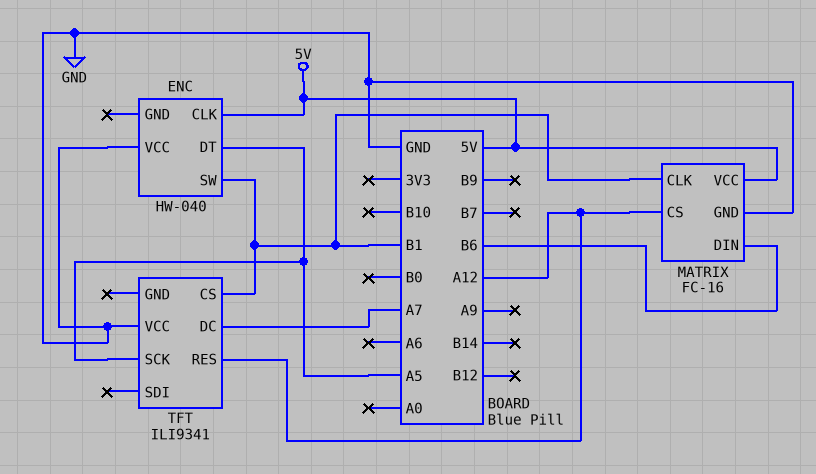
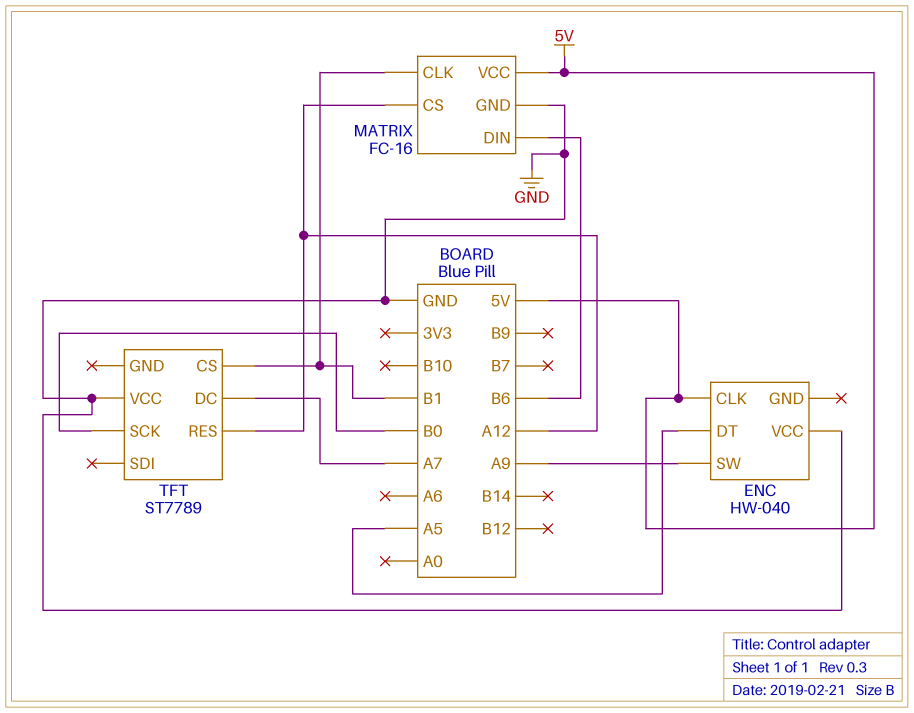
ENC pin SW: B1 -> A9
TFT: ILI9341 -> ST7789
TFT pin SCK: A5 -> B0

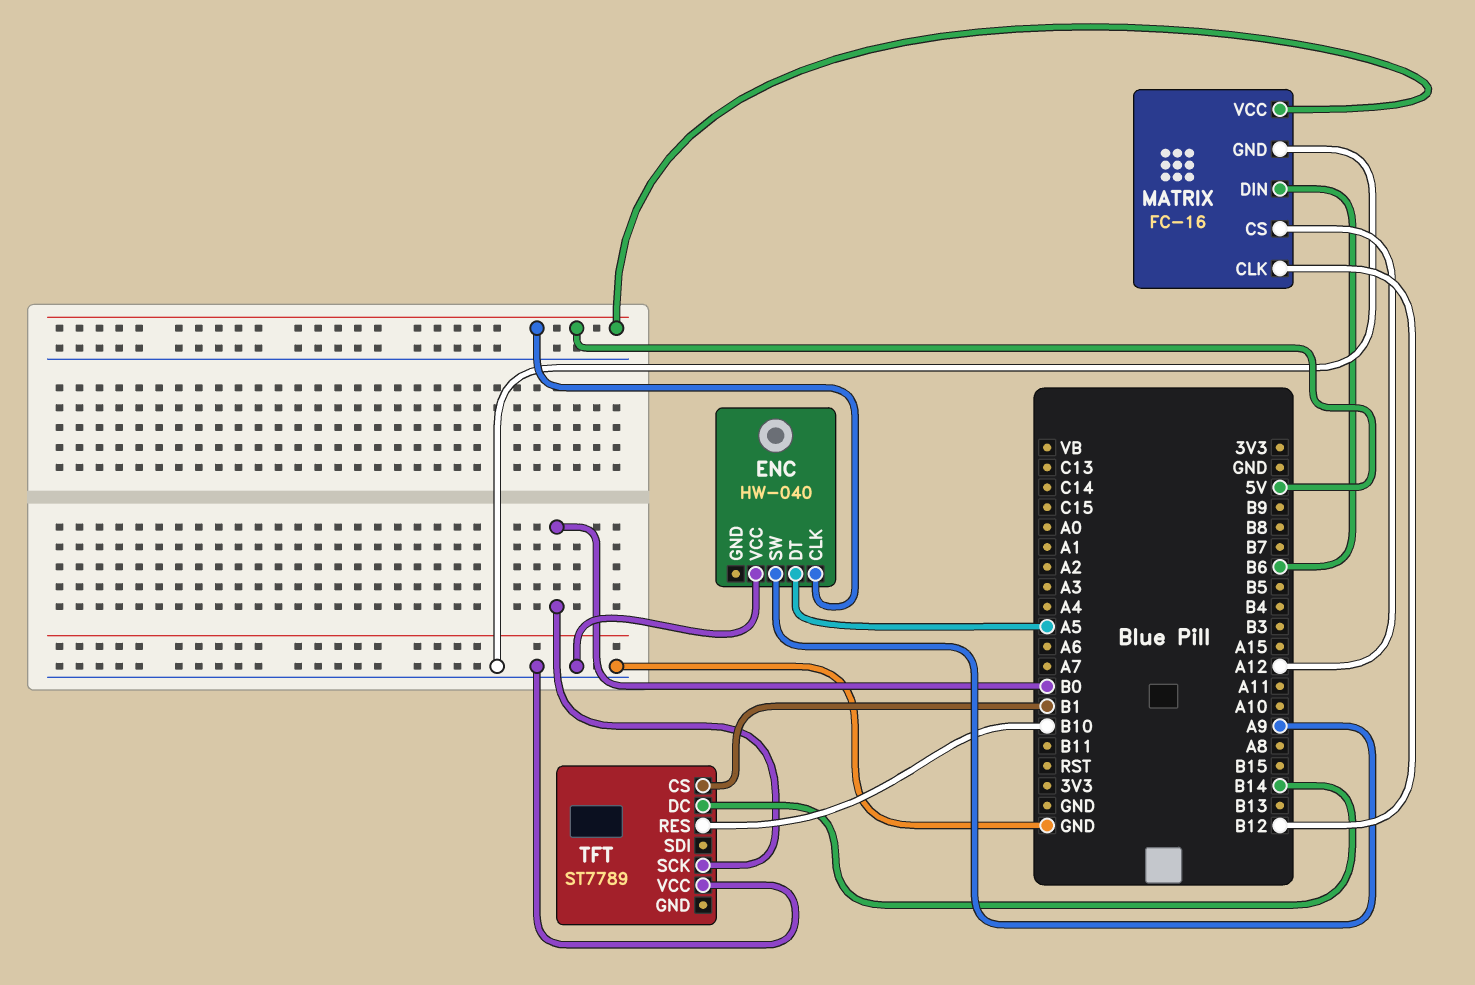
MATRIX pin CLK: B1 -> B12
TFT pin DC: A7 -> B14
TFT pin RES: A12 -> B10

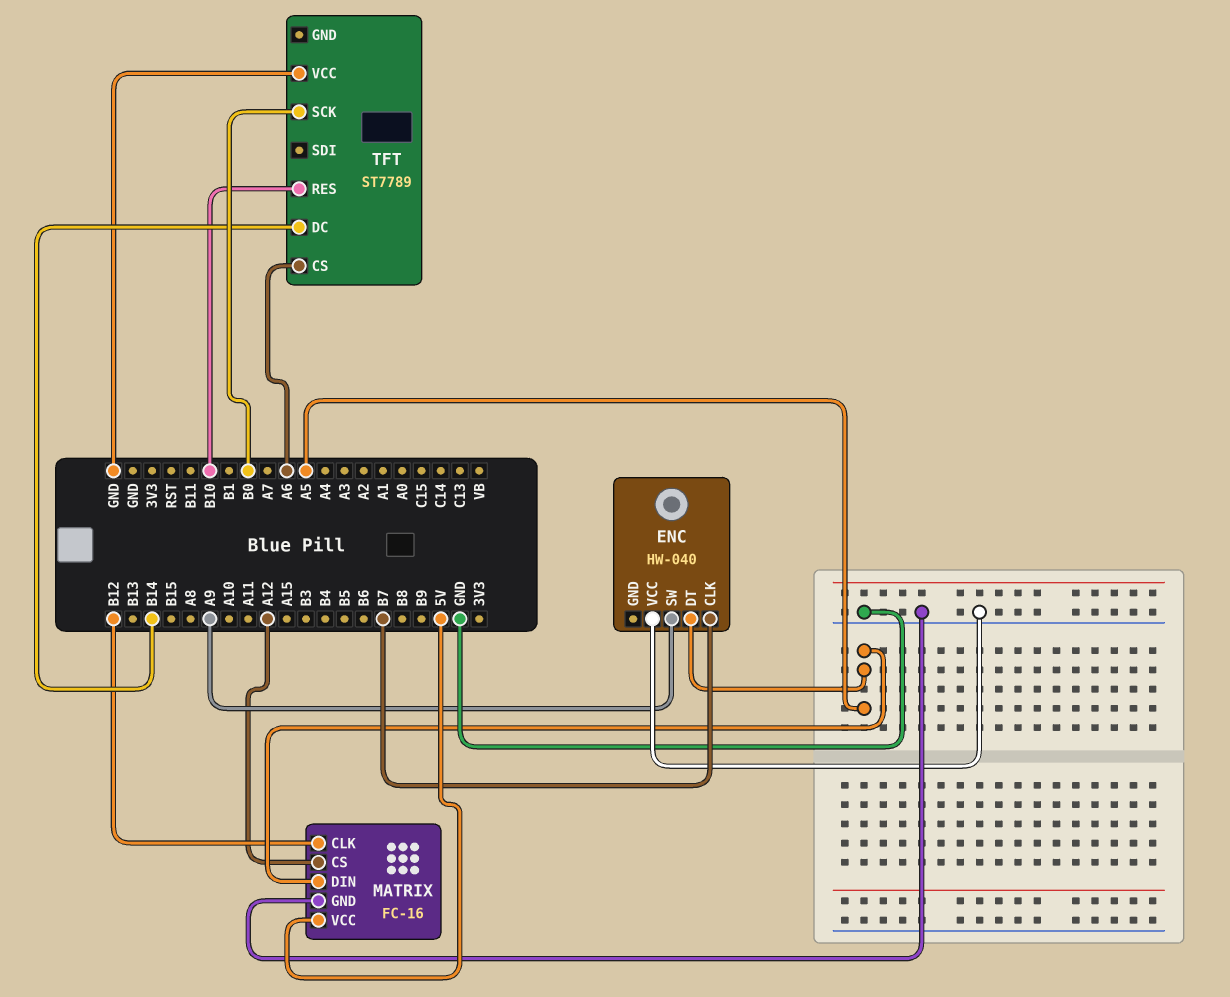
ENC pin CLK: 5V -> B7
MATRIX pin DIN: B6 -> A5
TFT pin CS: B1 -> A6

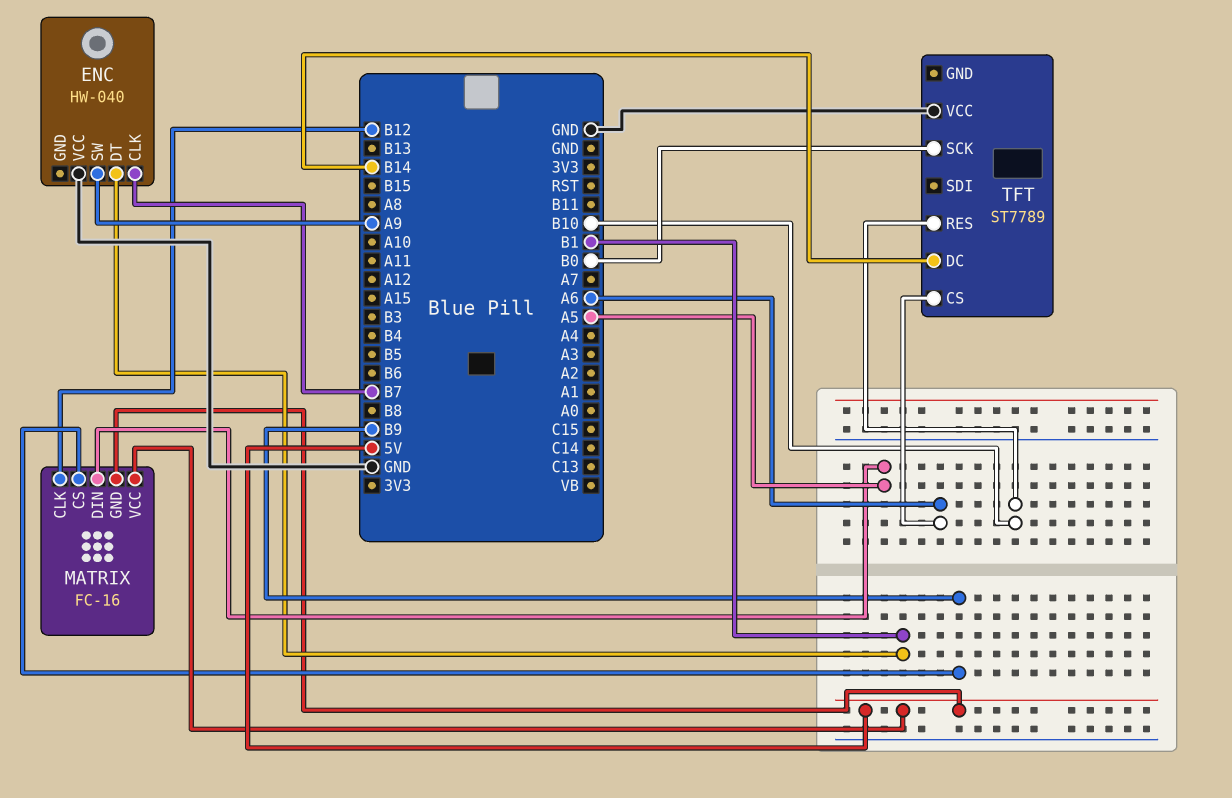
ENC pin DT: A5 -> B1
MATRIX pin CS: A12 -> B9
MATRIX pin GND: GND -> 5V

